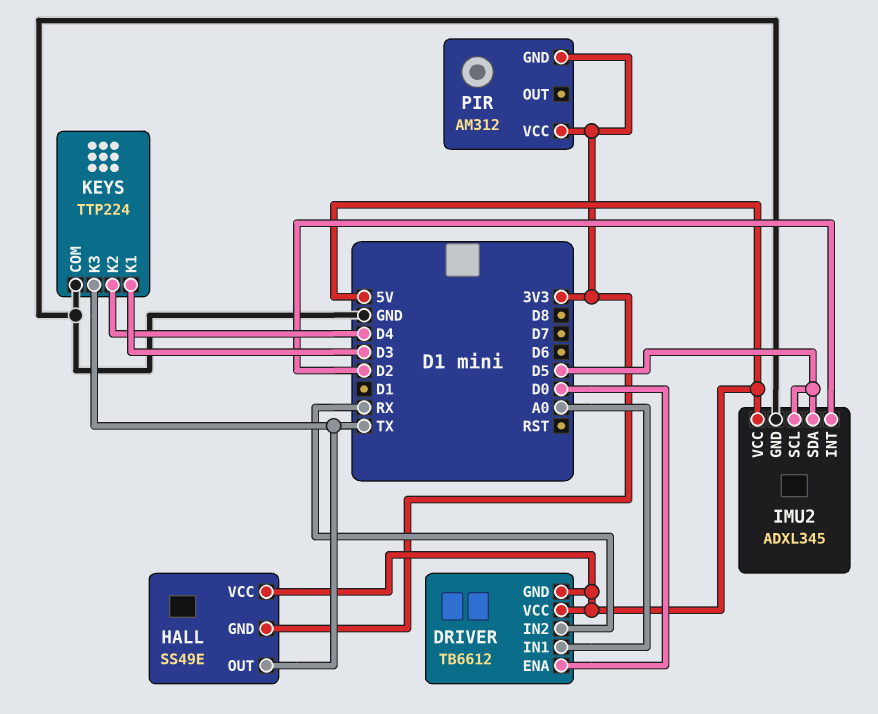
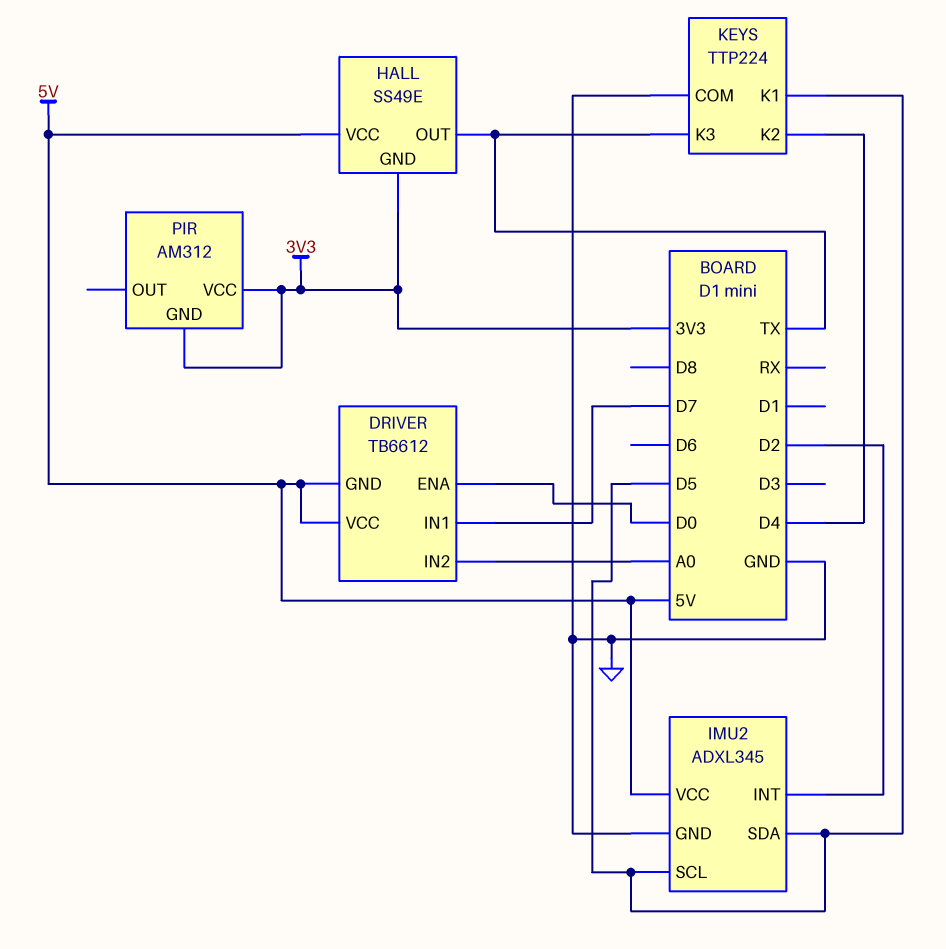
DRIVER pin IN1: A0 -> D7
DRIVER pin IN2: RX -> A0
KEYS pin K1: D3 -> D5

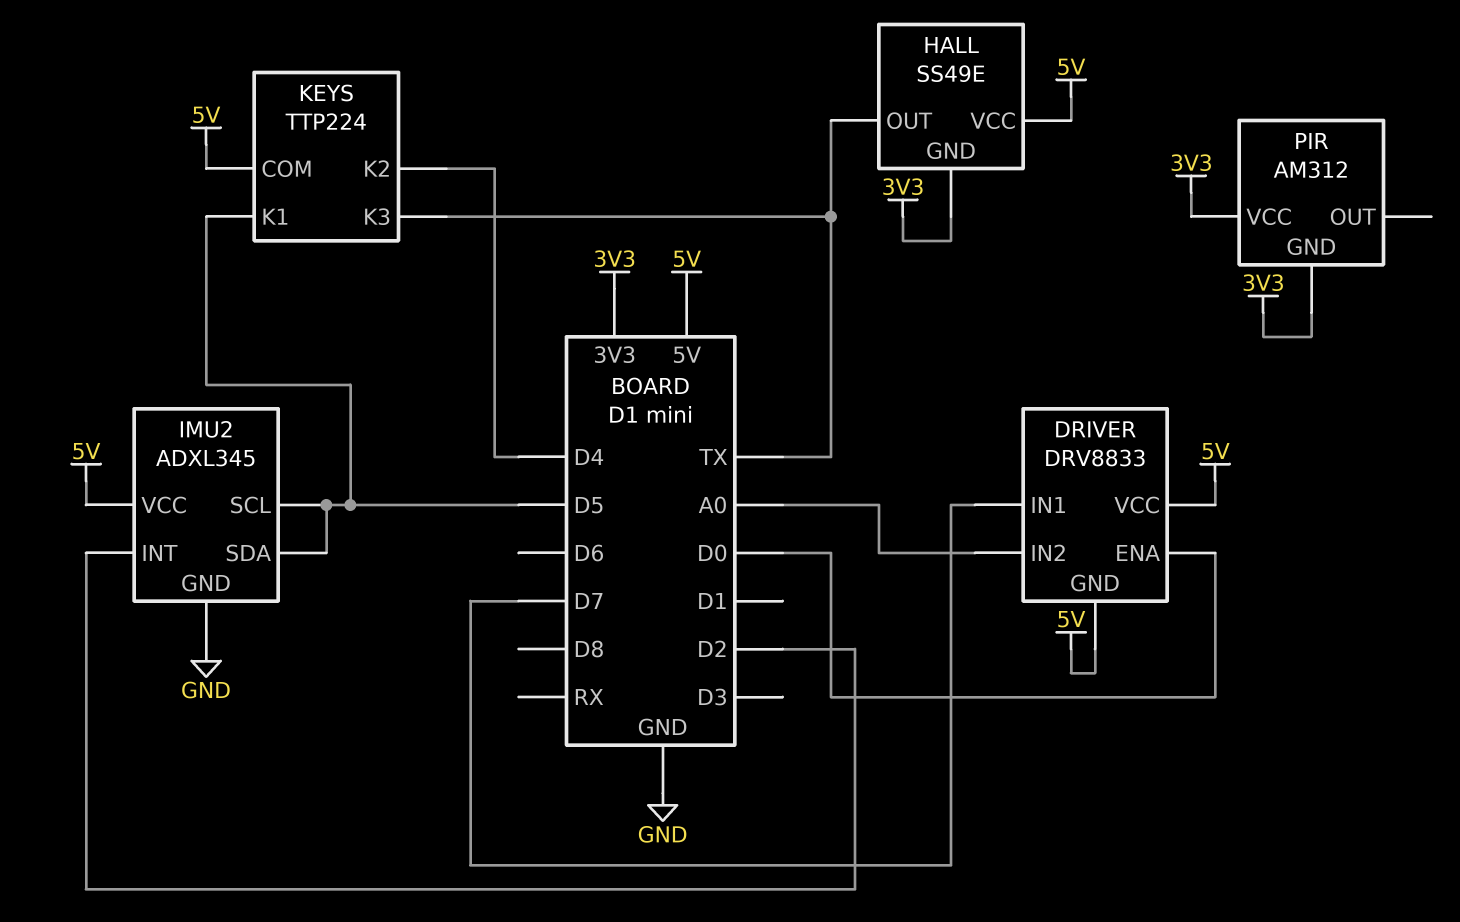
DRIVER: TB6612 -> DRV8833
KEYS pin COM: GND -> 5V

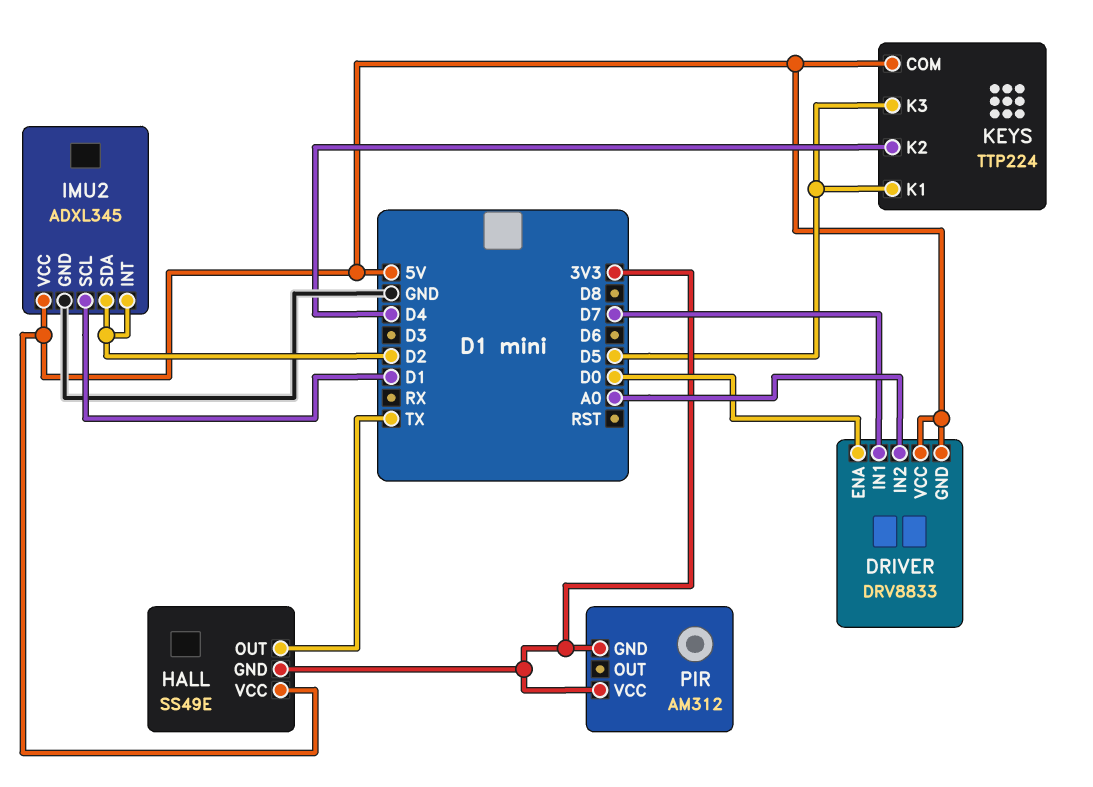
IMU2 pin SCL: D5 -> D1
IMU2 pin SDA: D5 -> D2
KEYS pin K3: TX -> D5

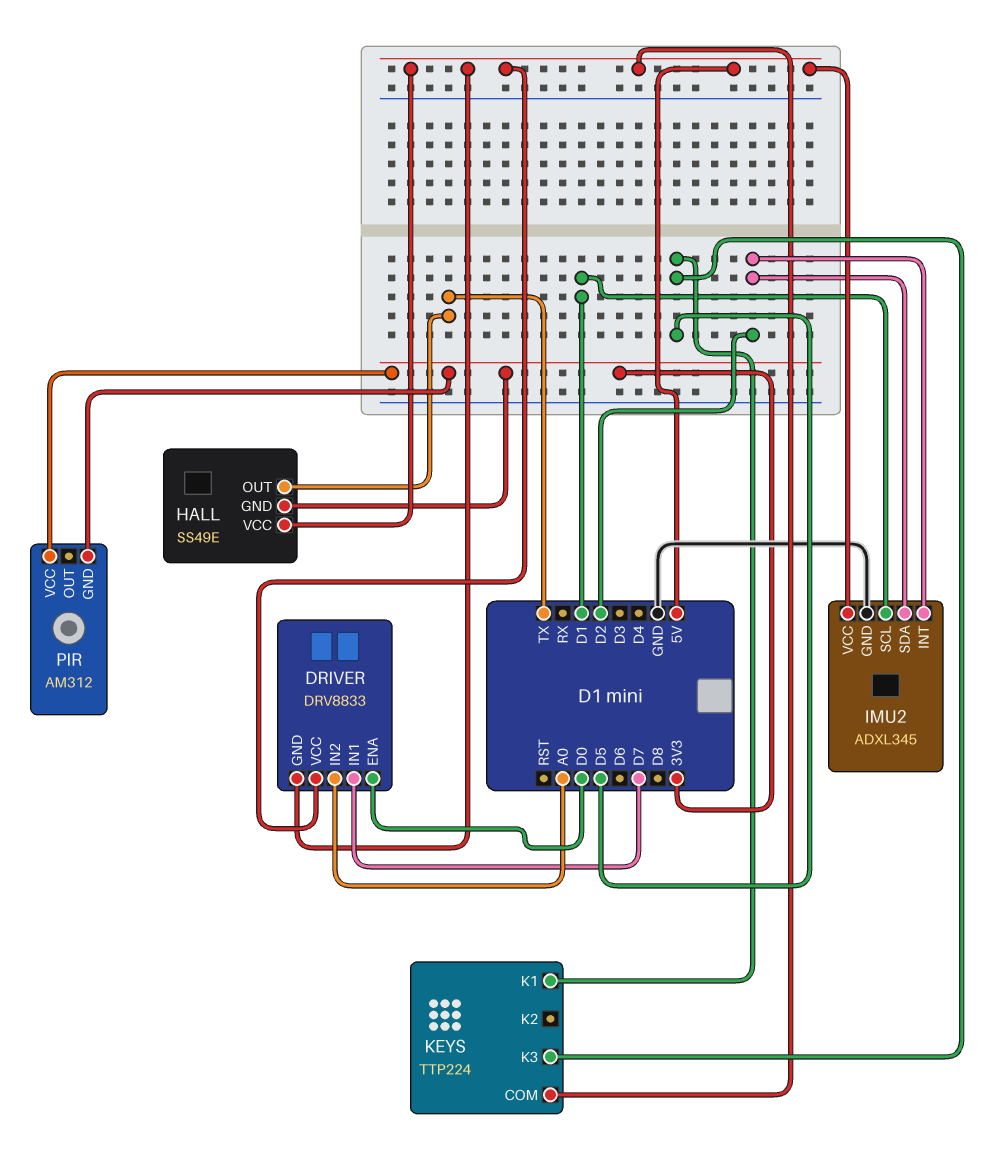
KEYS pin K2: D4 -> none

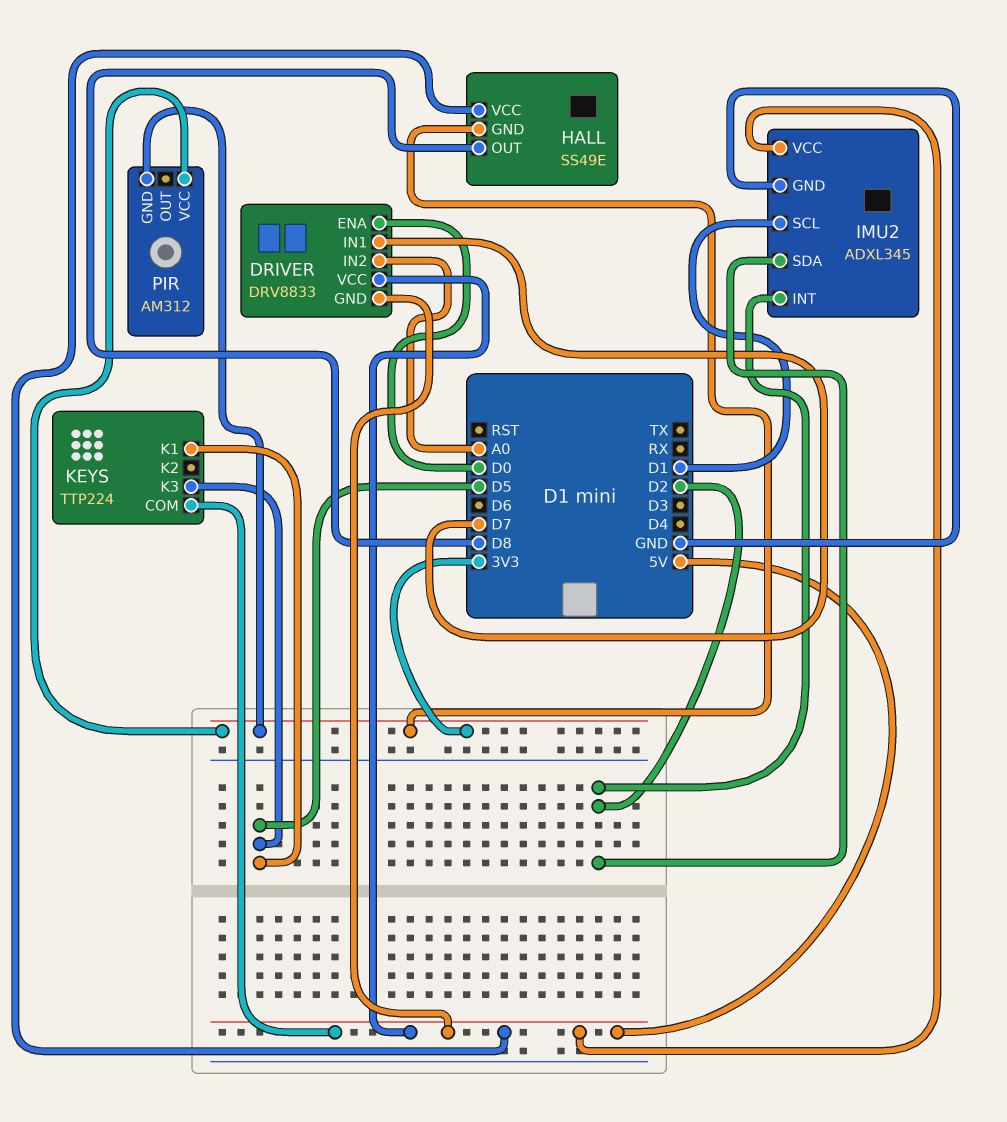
HALL pin OUT: TX -> D8

